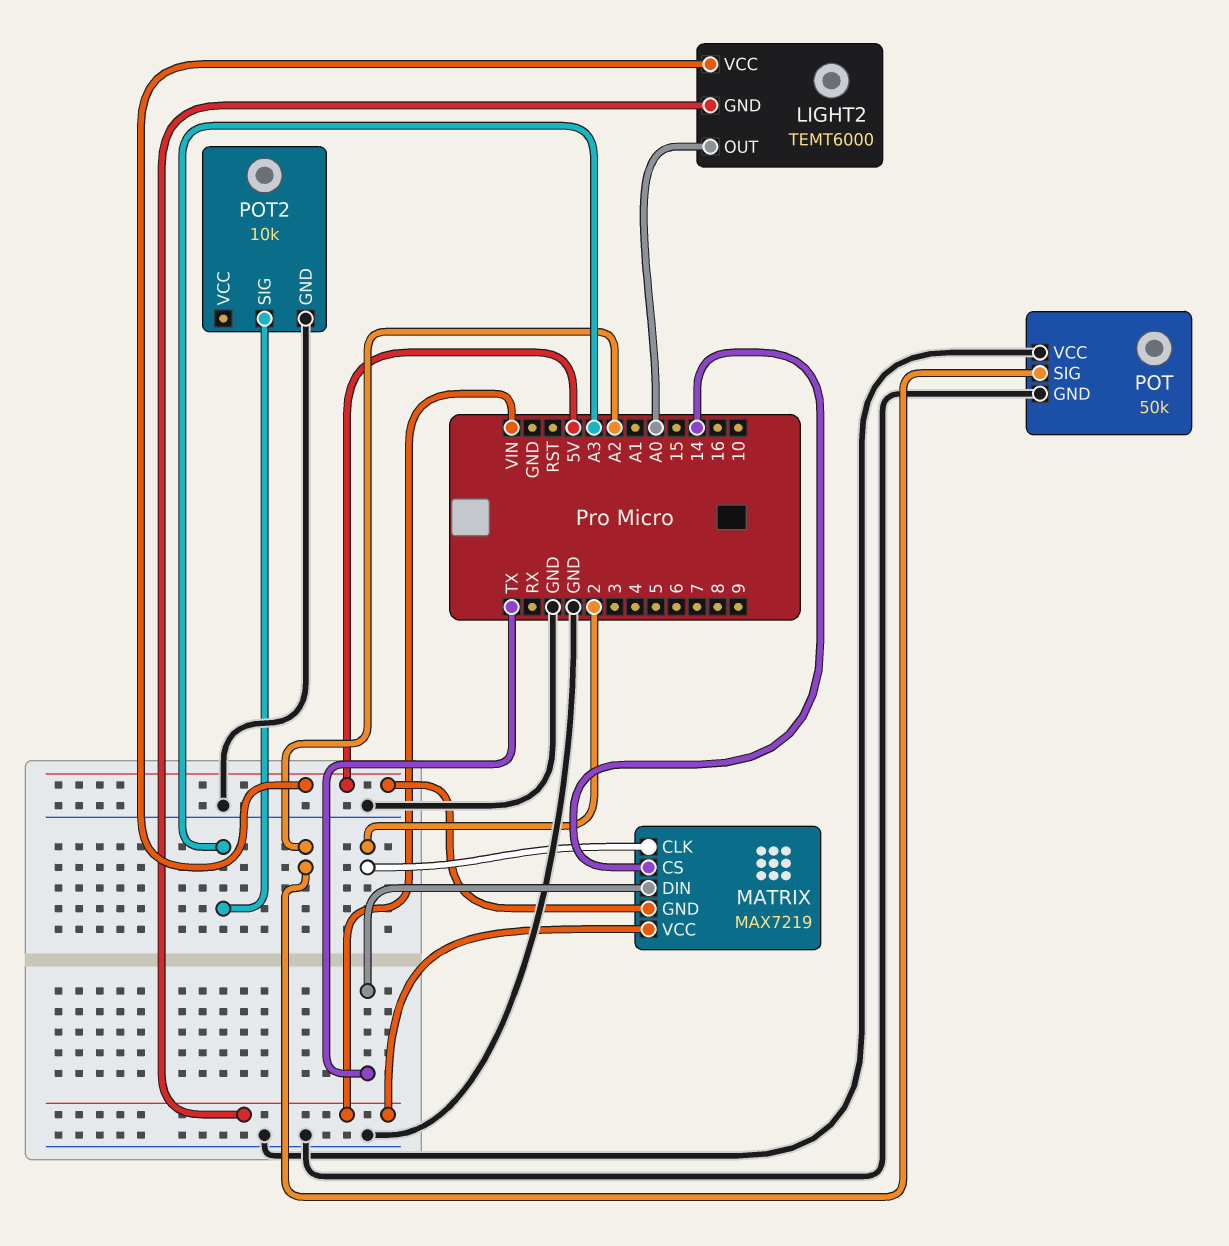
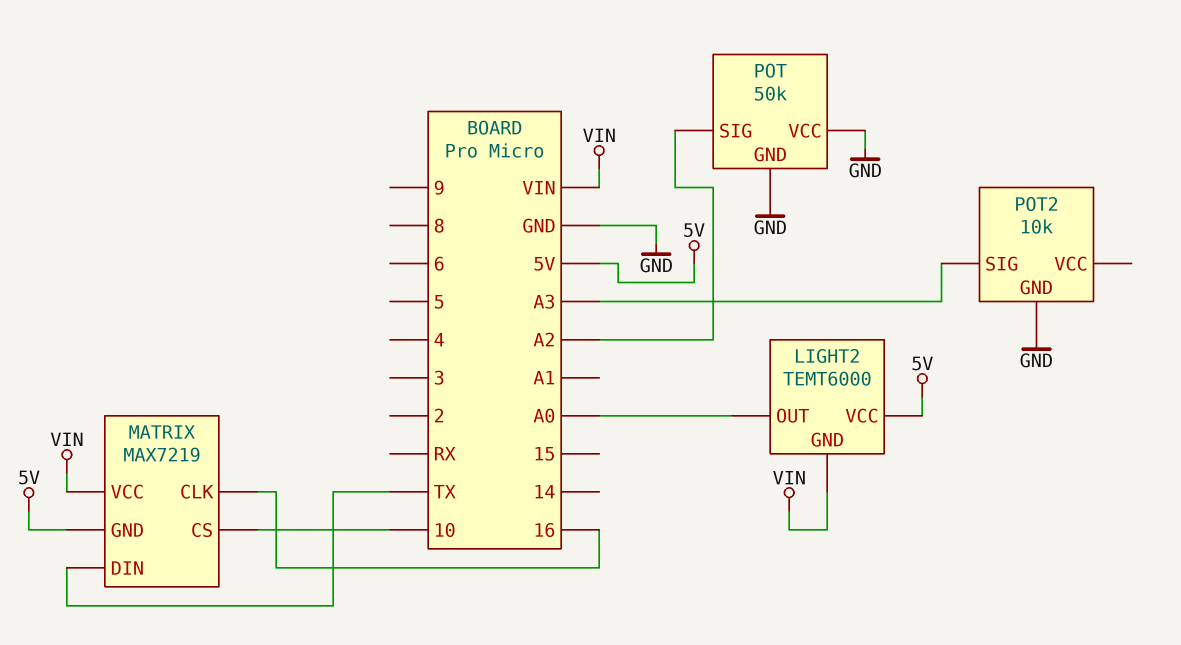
MATRIX pin CLK: 2 -> 16
MATRIX pin CS: 14 -> 10

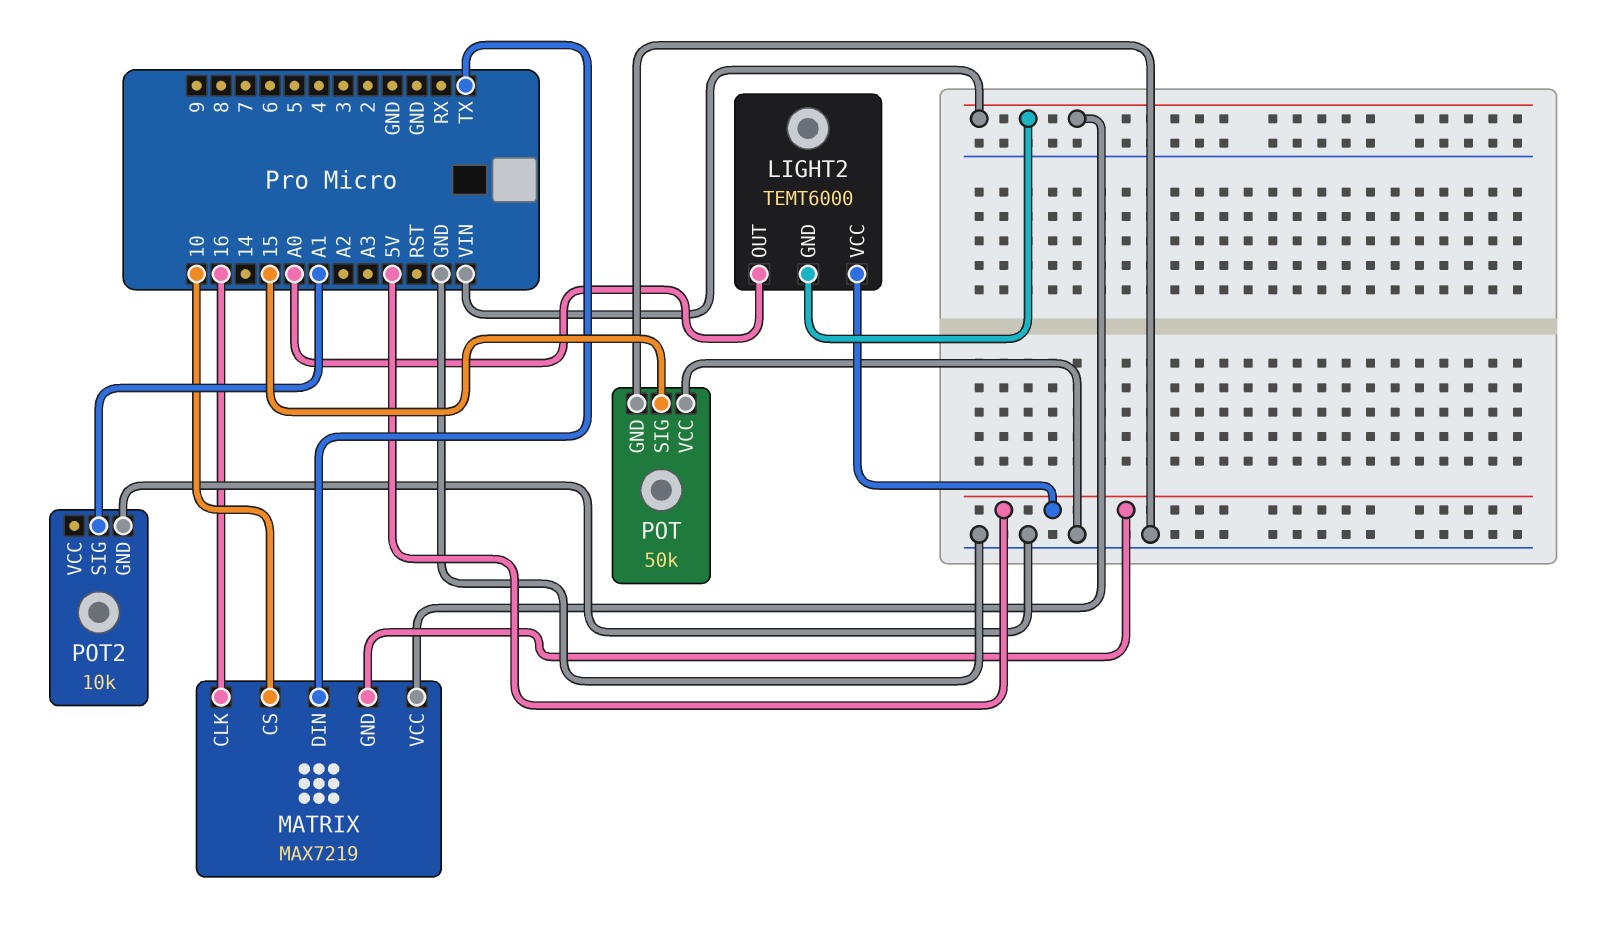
POT pin SIG: A2 -> 15
POT2 pin SIG: A3 -> A1

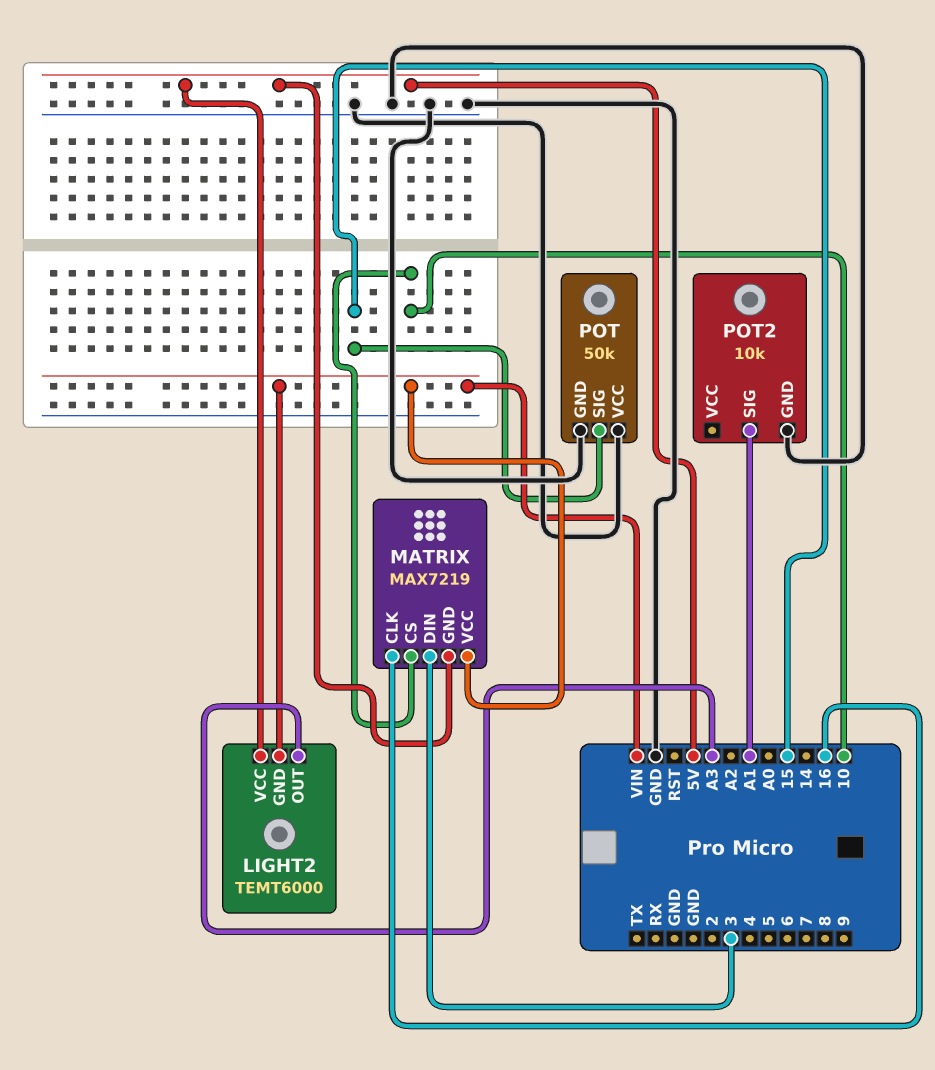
LIGHT2 pin OUT: A0 -> A3
MATRIX pin DIN: TX -> 3

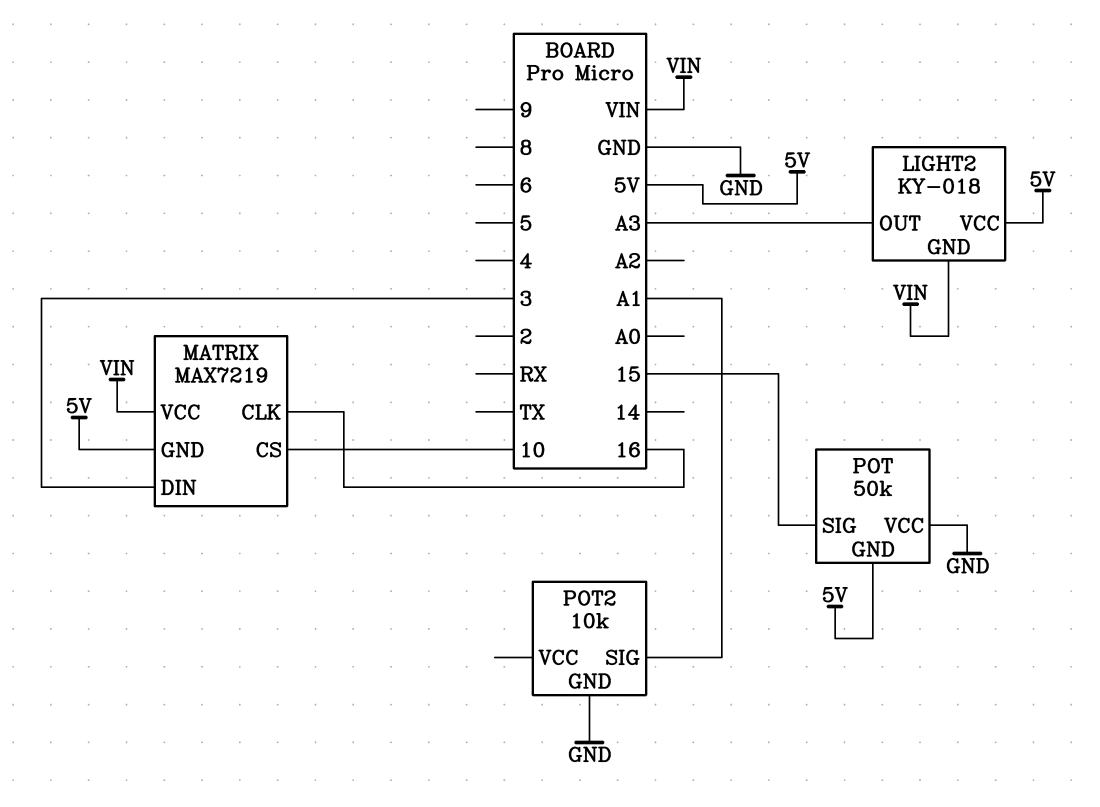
LIGHT2: TEMT6000 -> KY-018
POT pin GND: GND -> 5V

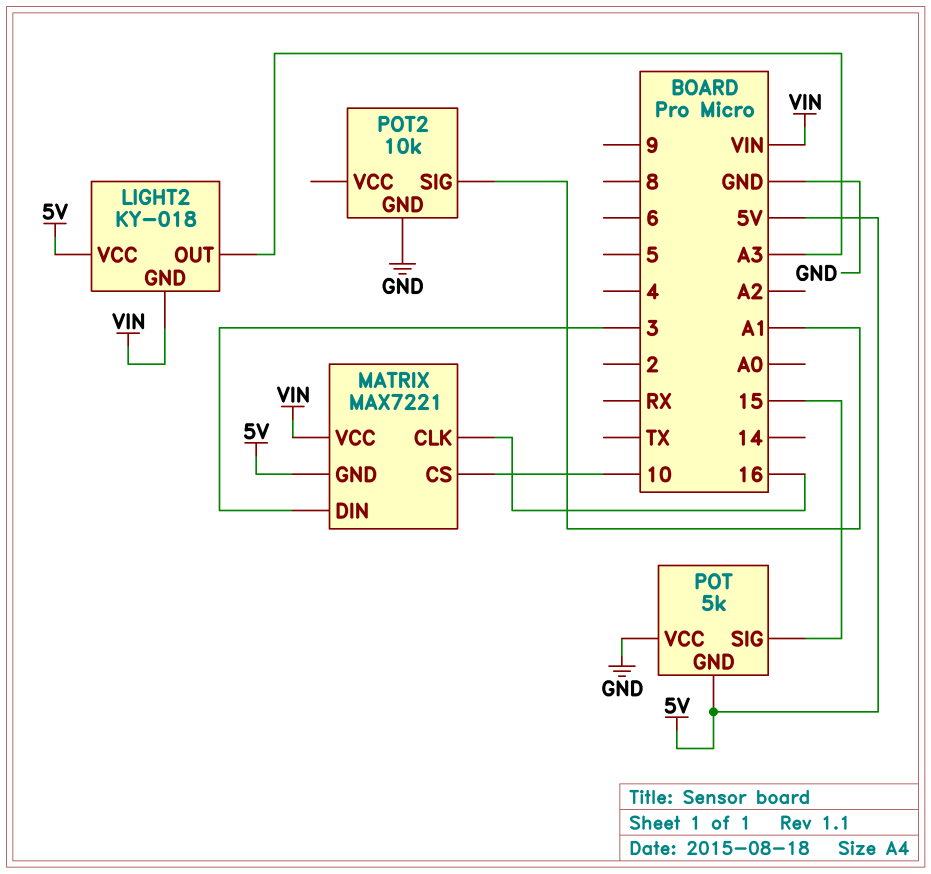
MATRIX: MAX7219 -> MAX7221
POT: 50k -> 5k

